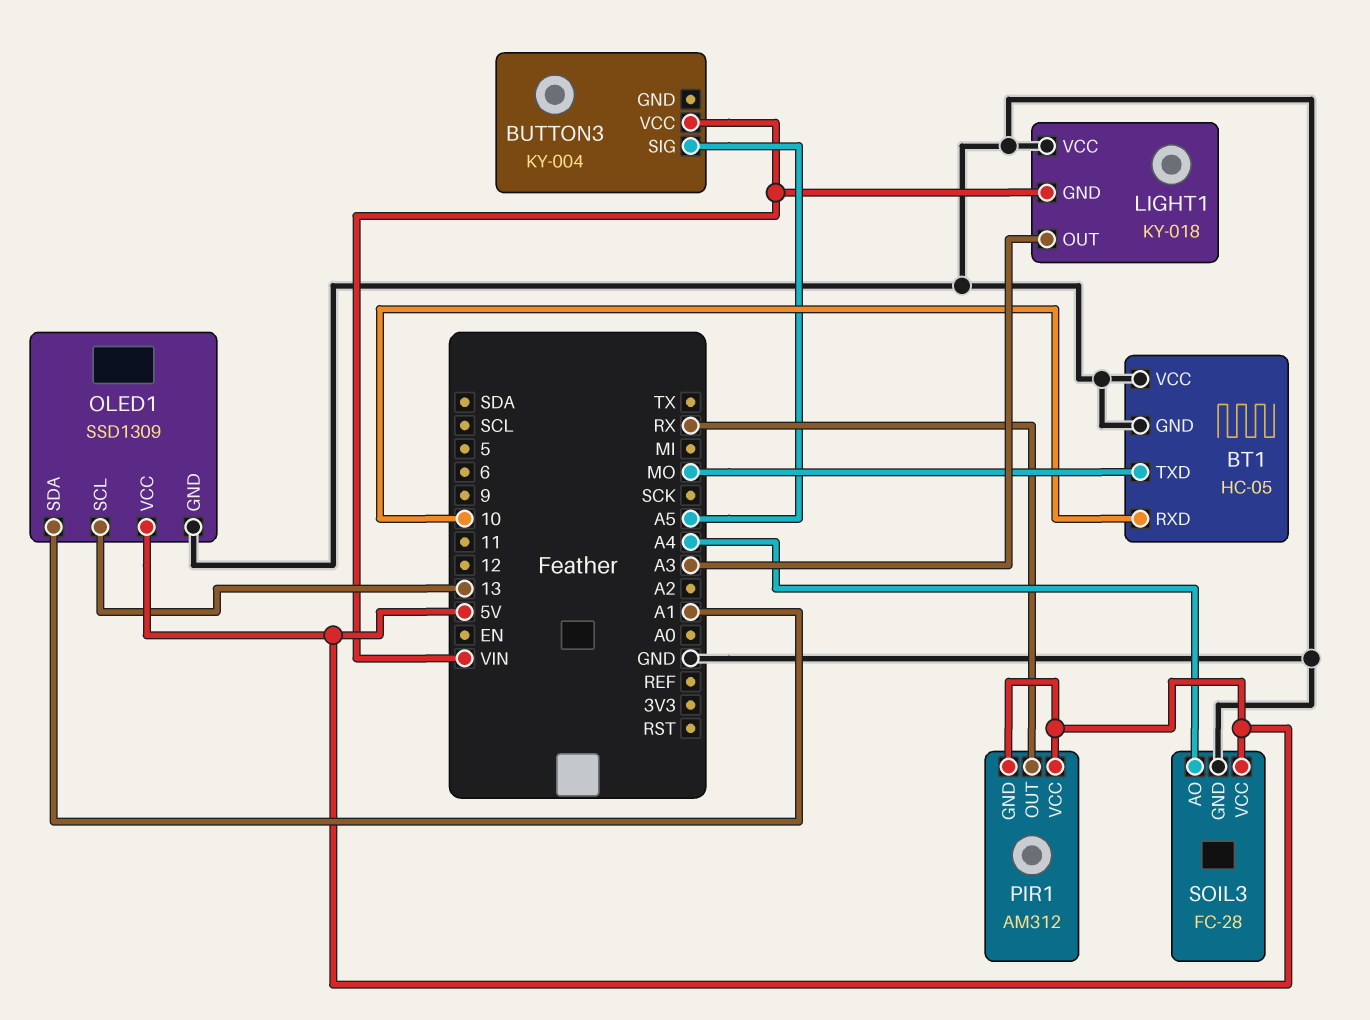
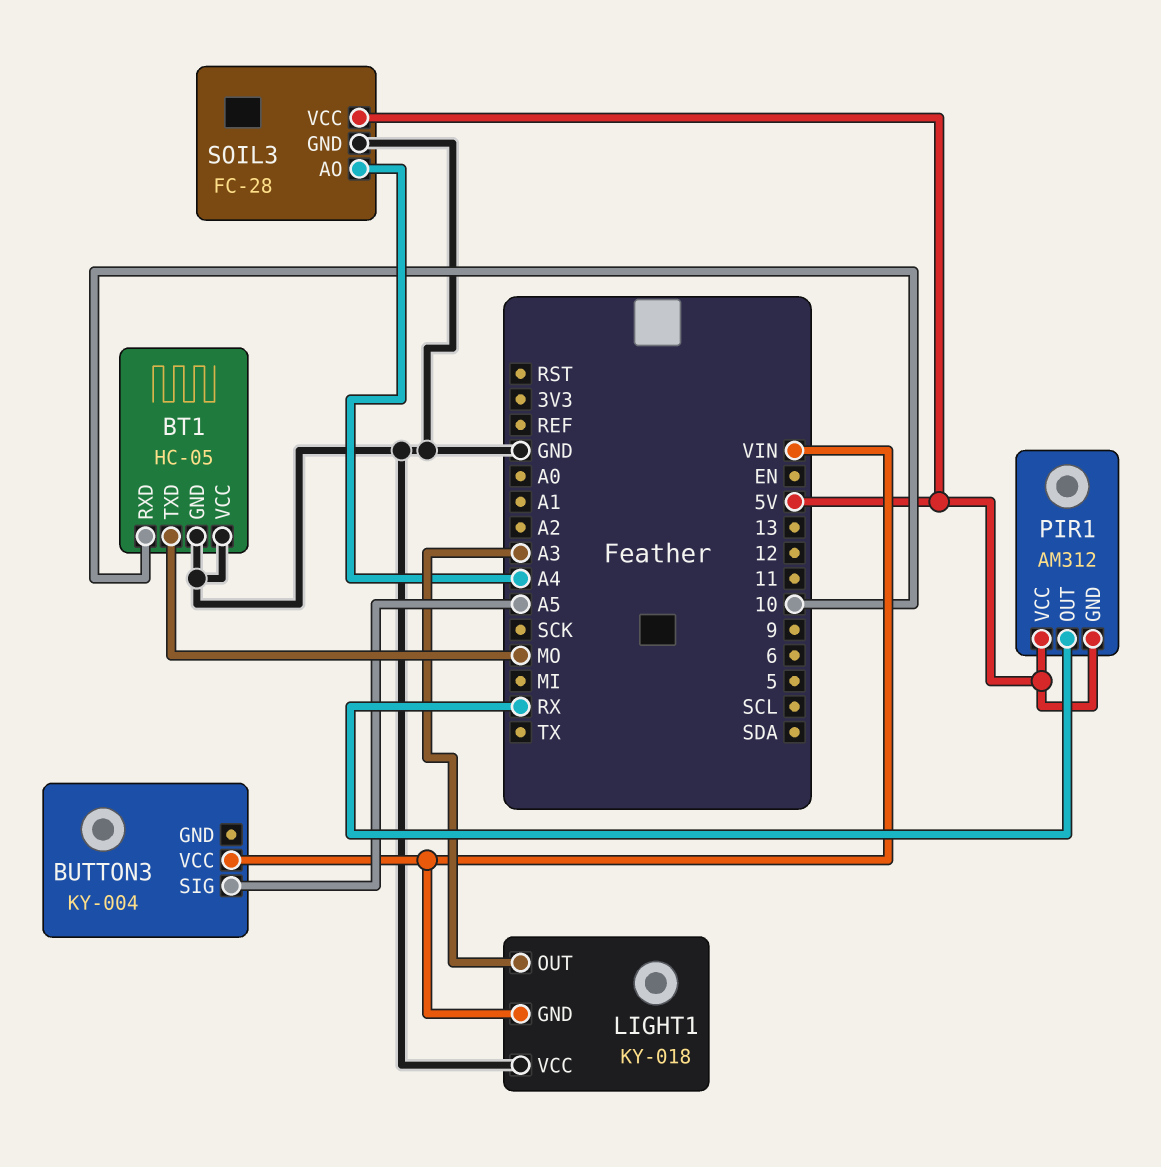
OLED1: SSD1309 -> none
OLED1 pin GND: GND -> none
OLED1 pin SCL: 13 -> none
OLED1 pin SDA: A1 -> none
OLED1 pin VCC: 5V -> none

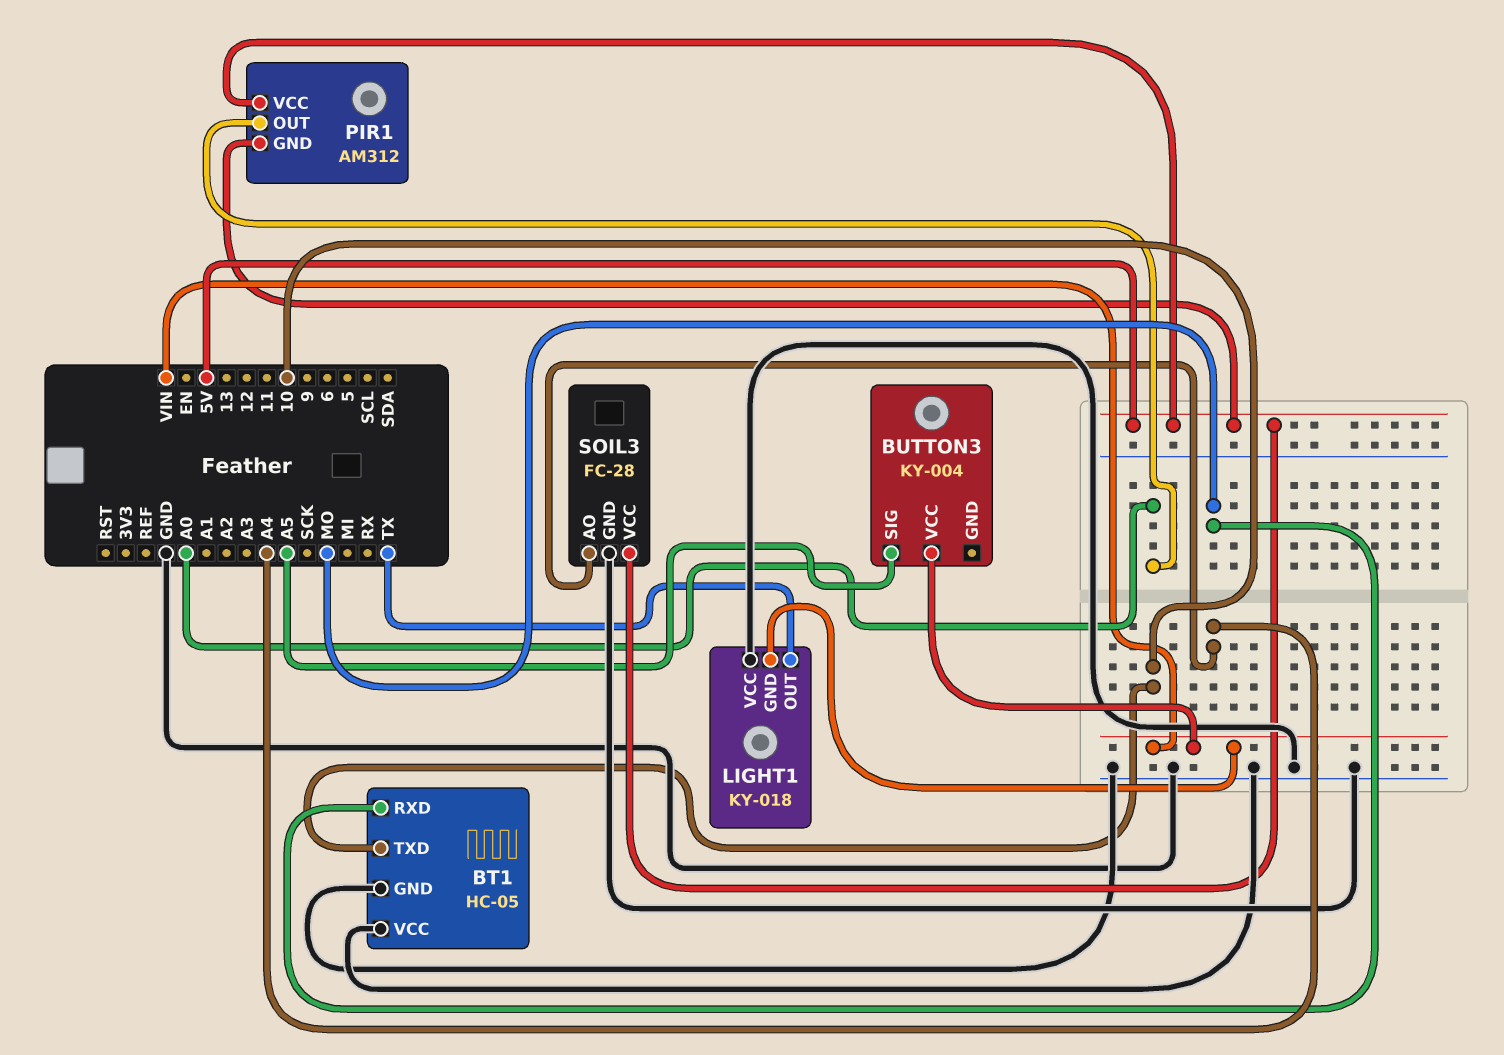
BT1 pin RXD: 10 -> MO
BT1 pin TXD: MO -> 10
LIGHT1 pin OUT: A3 -> TX
PIR1 pin OUT: RX -> A0

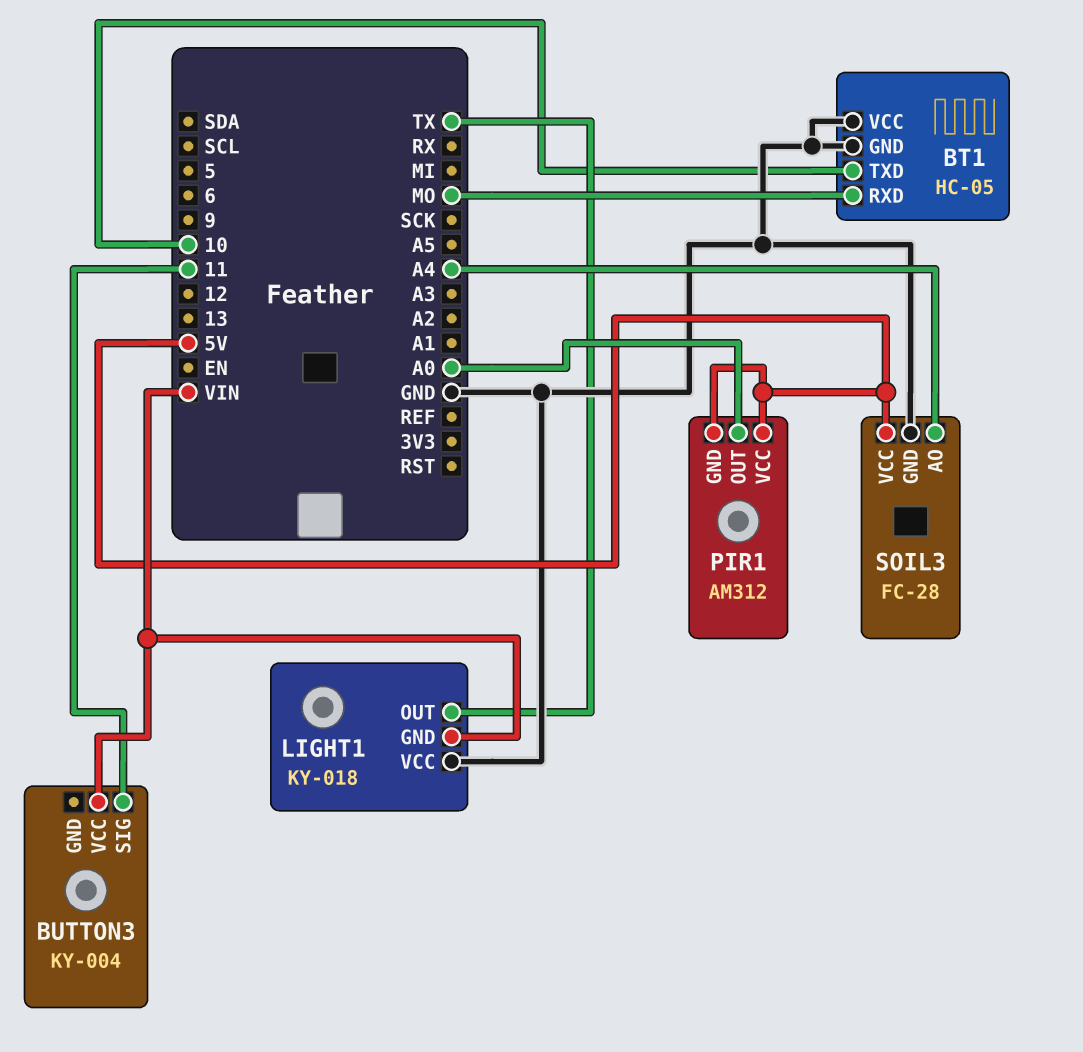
BUTTON3 pin SIG: A5 -> 11

